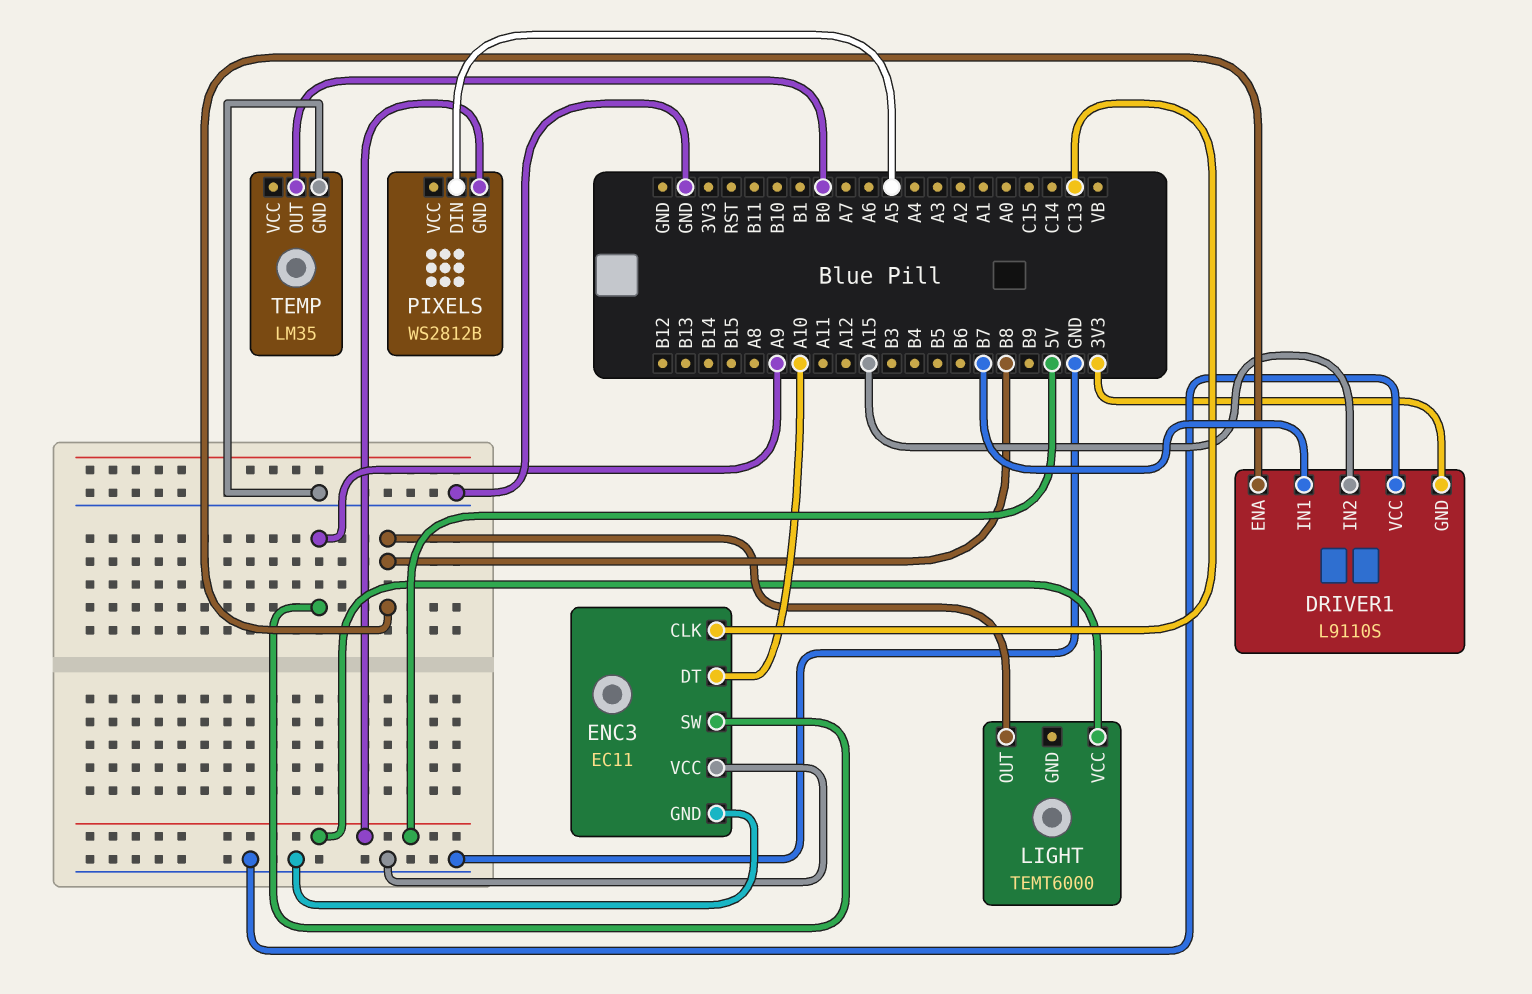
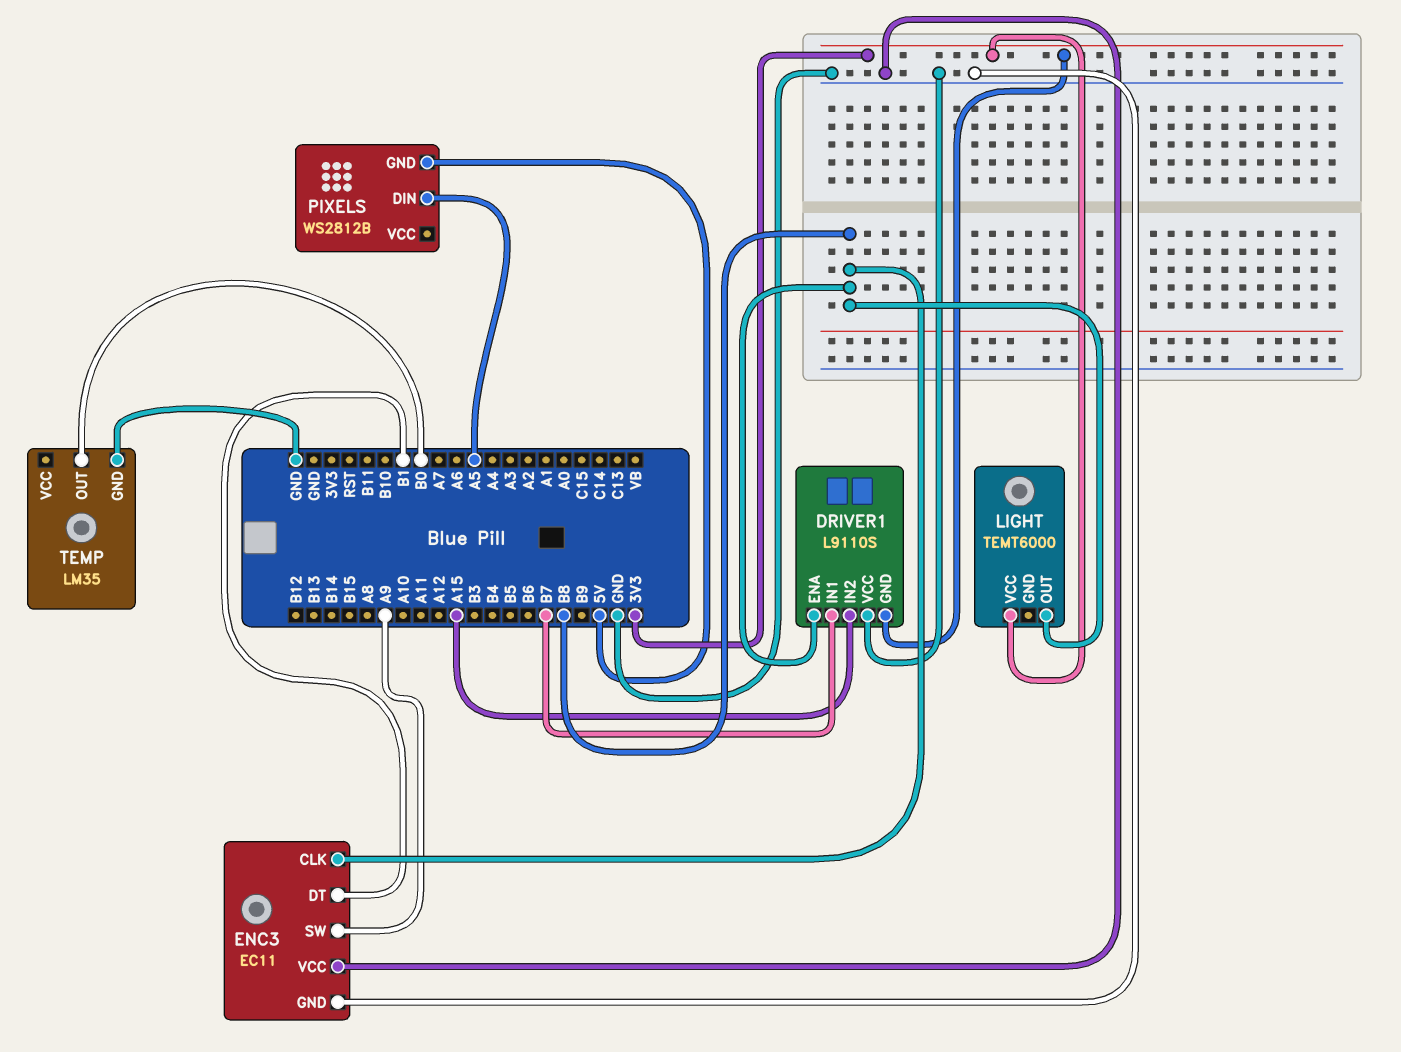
ENC3 pin CLK: C13 -> B8
ENC3 pin DT: A10 -> B1
LIGHT pin VCC: 5V -> 3V3

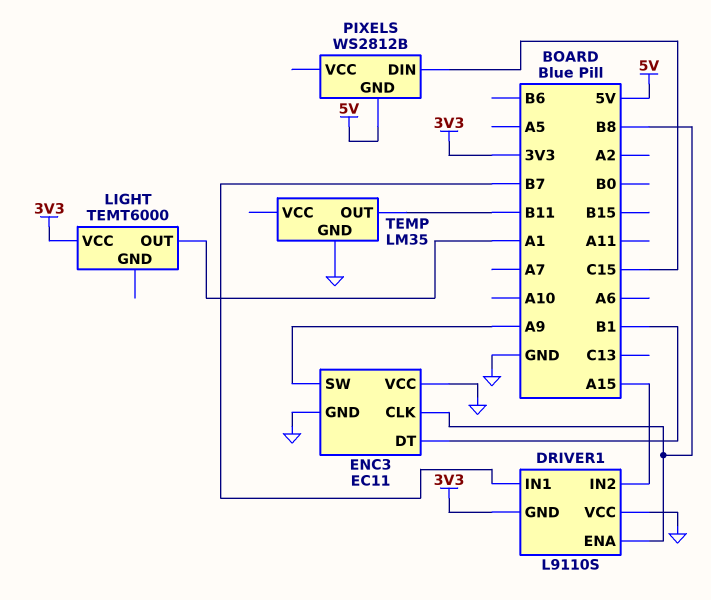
LIGHT pin OUT: B8 -> A1
PIXELS pin DIN: A5 -> C15
TEMP pin OUT: B0 -> B11

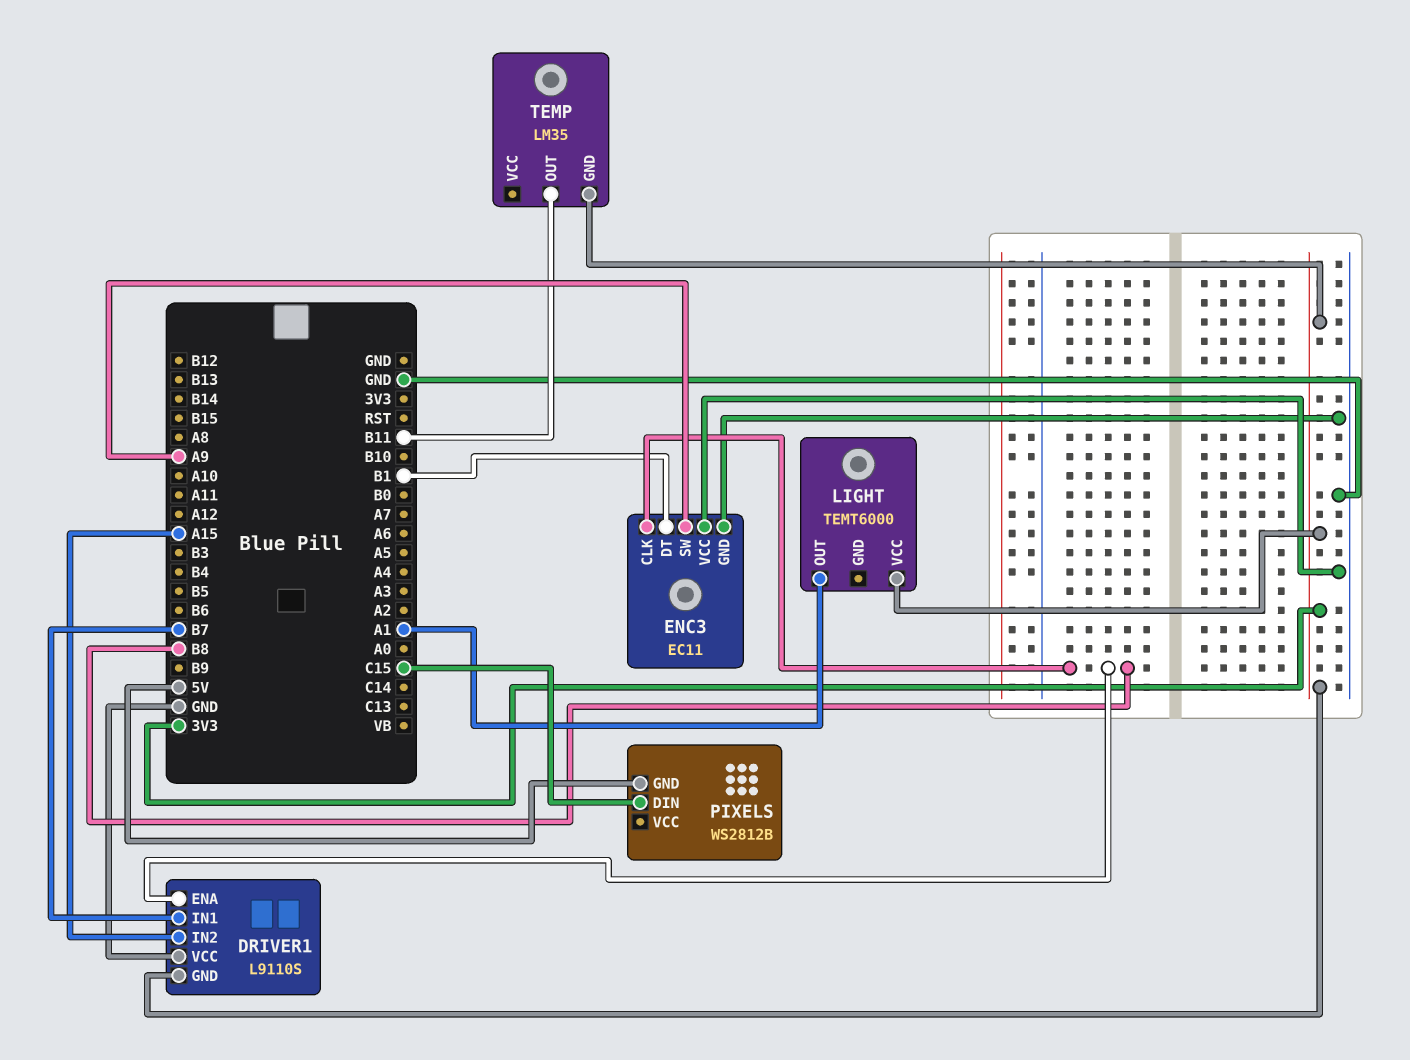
TEMP pin GND: GND -> 3V3

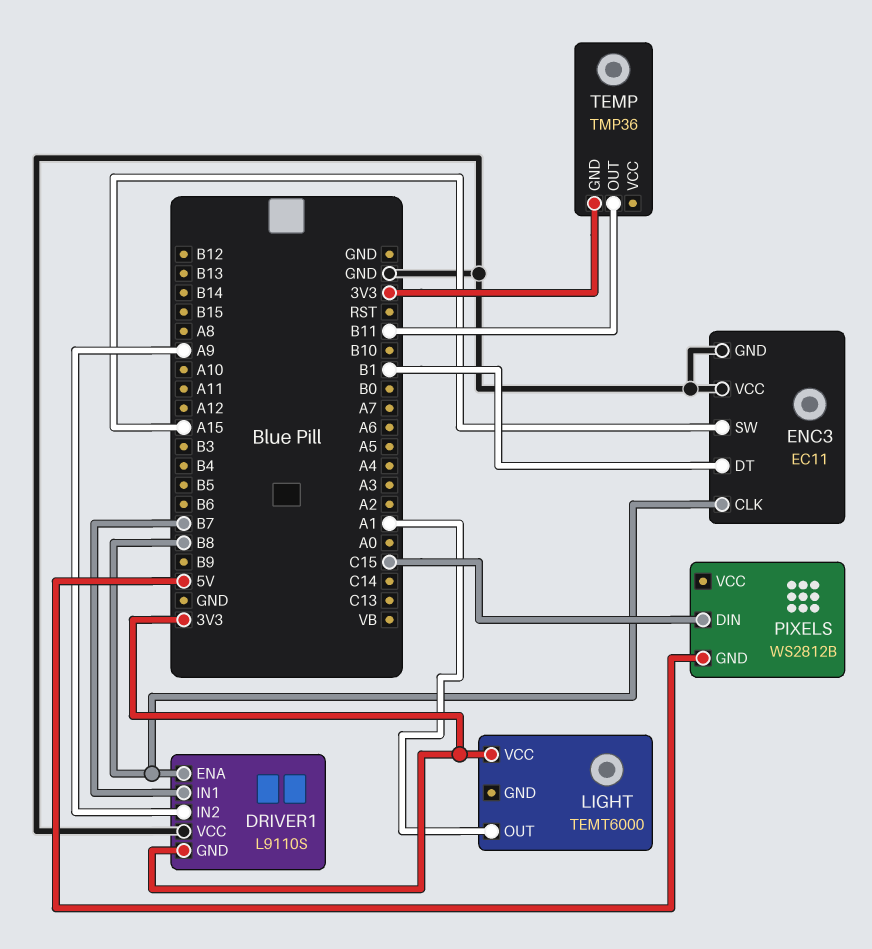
DRIVER1 pin IN2: A15 -> A9
ENC3 pin SW: A9 -> A15
TEMP: LM35 -> TMP36

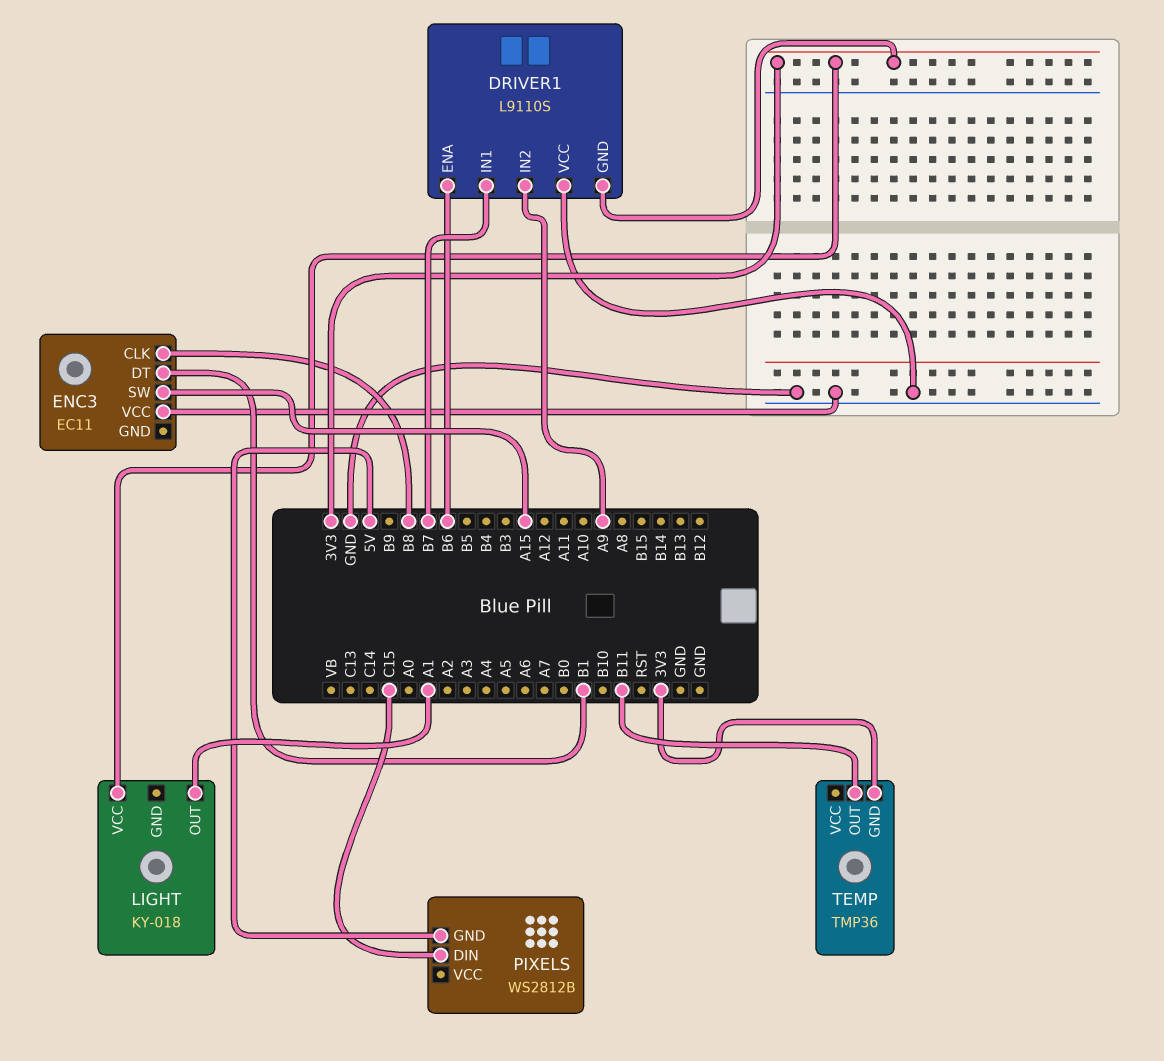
DRIVER1 pin ENA: B8 -> B6
ENC3 pin GND: GND -> none
LIGHT: TEMT6000 -> KY-018

